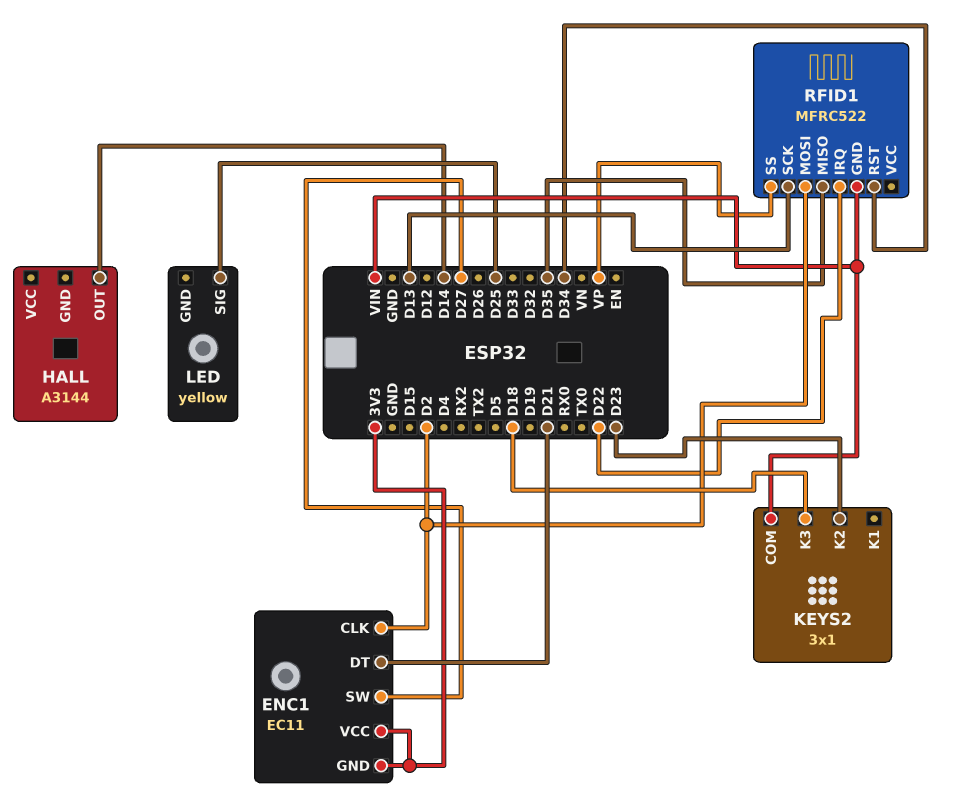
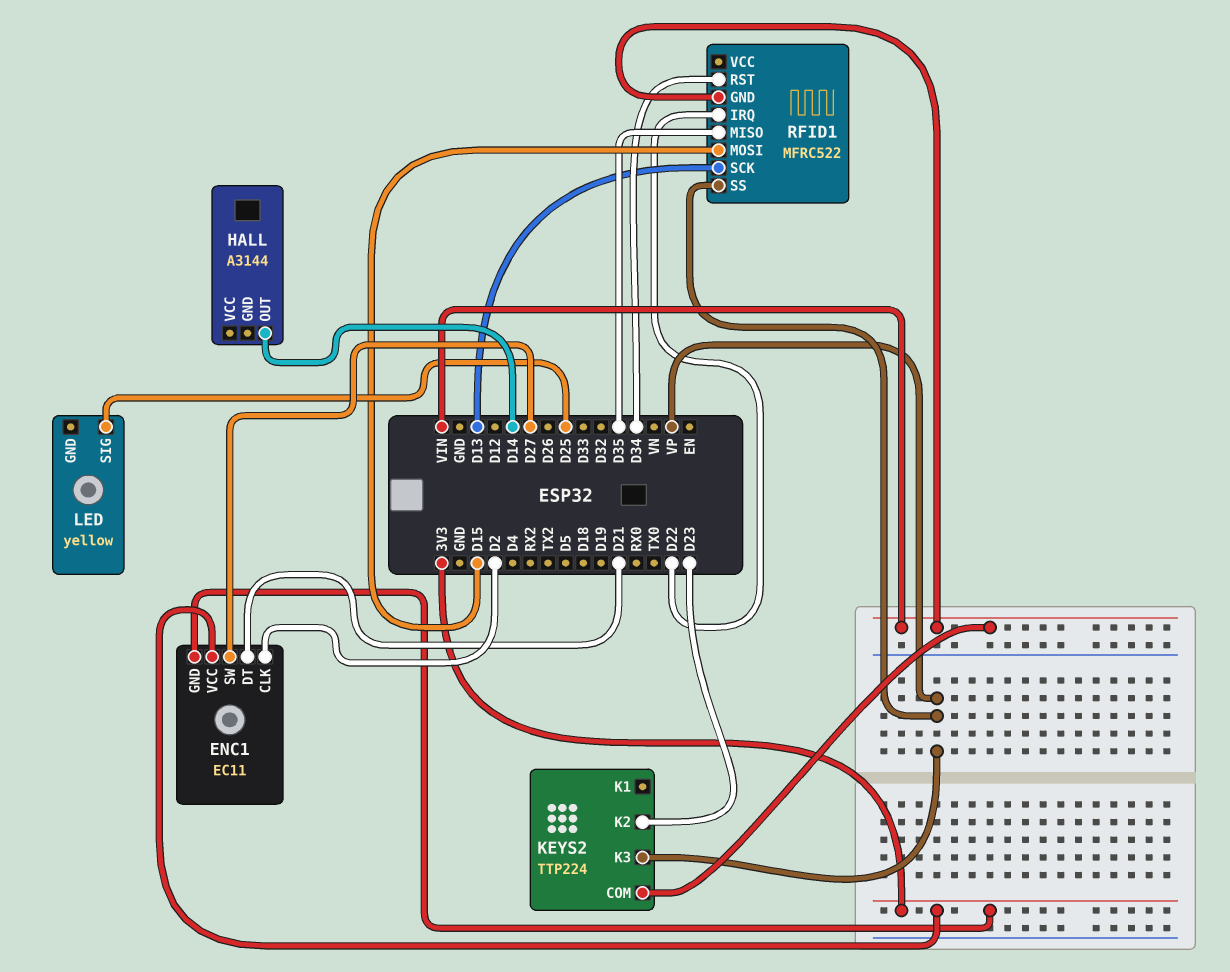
KEYS2: 3x1 -> TTP224
KEYS2 pin K3: D18 -> VP
RFID1 pin MOSI: D2 -> D15

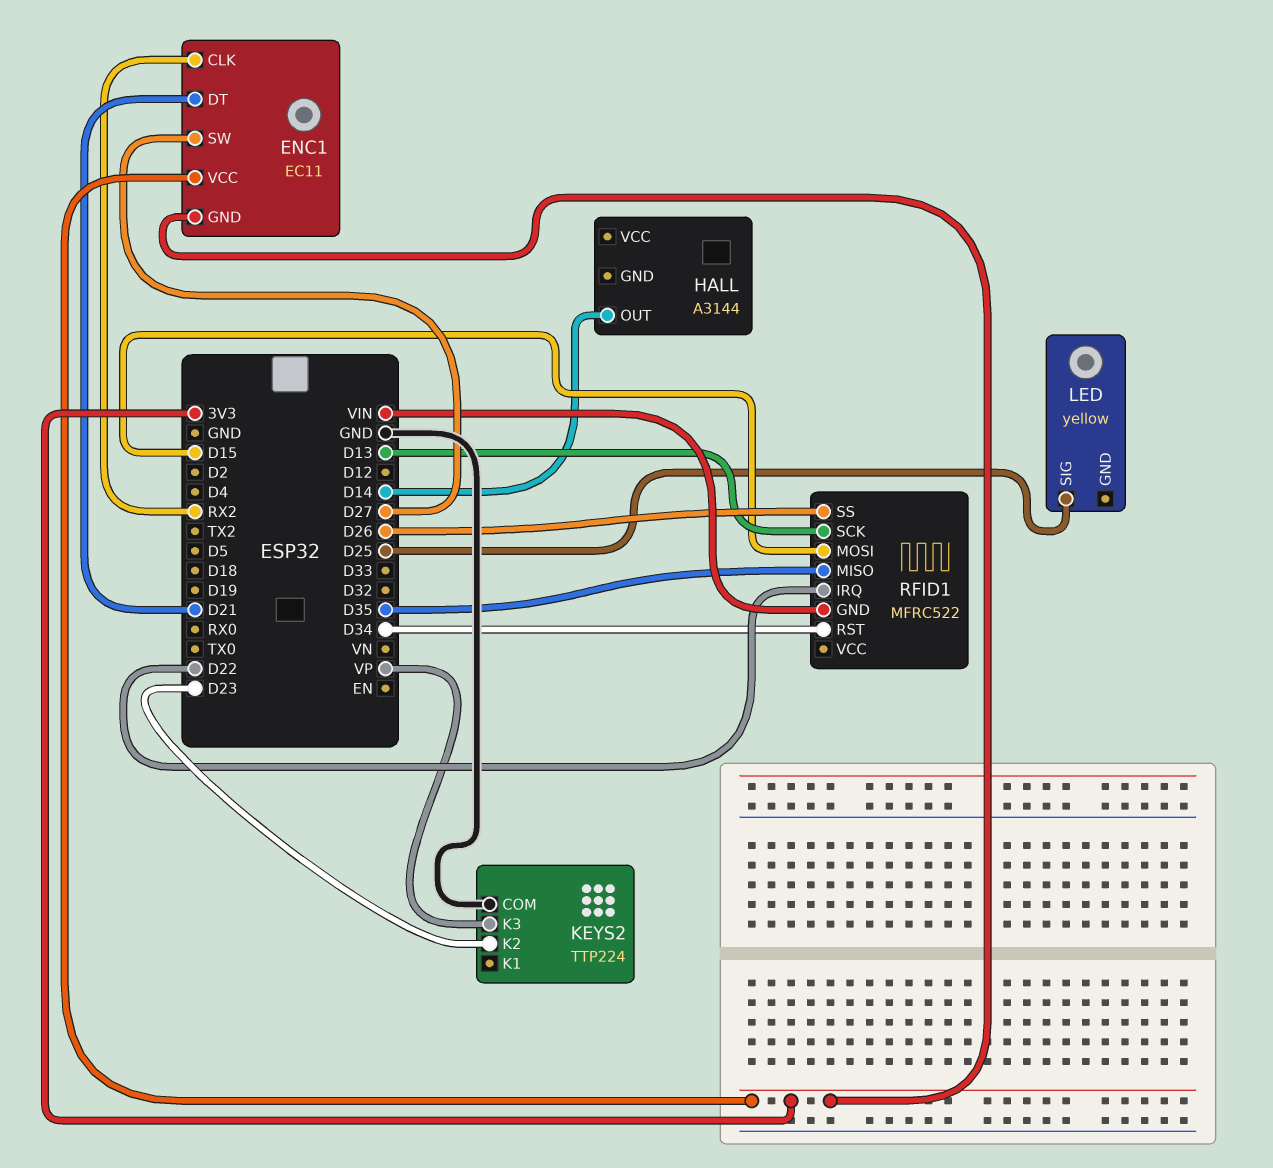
ENC1 pin CLK: D2 -> RX2
KEYS2 pin COM: VIN -> GND
RFID1 pin SS: VP -> D26

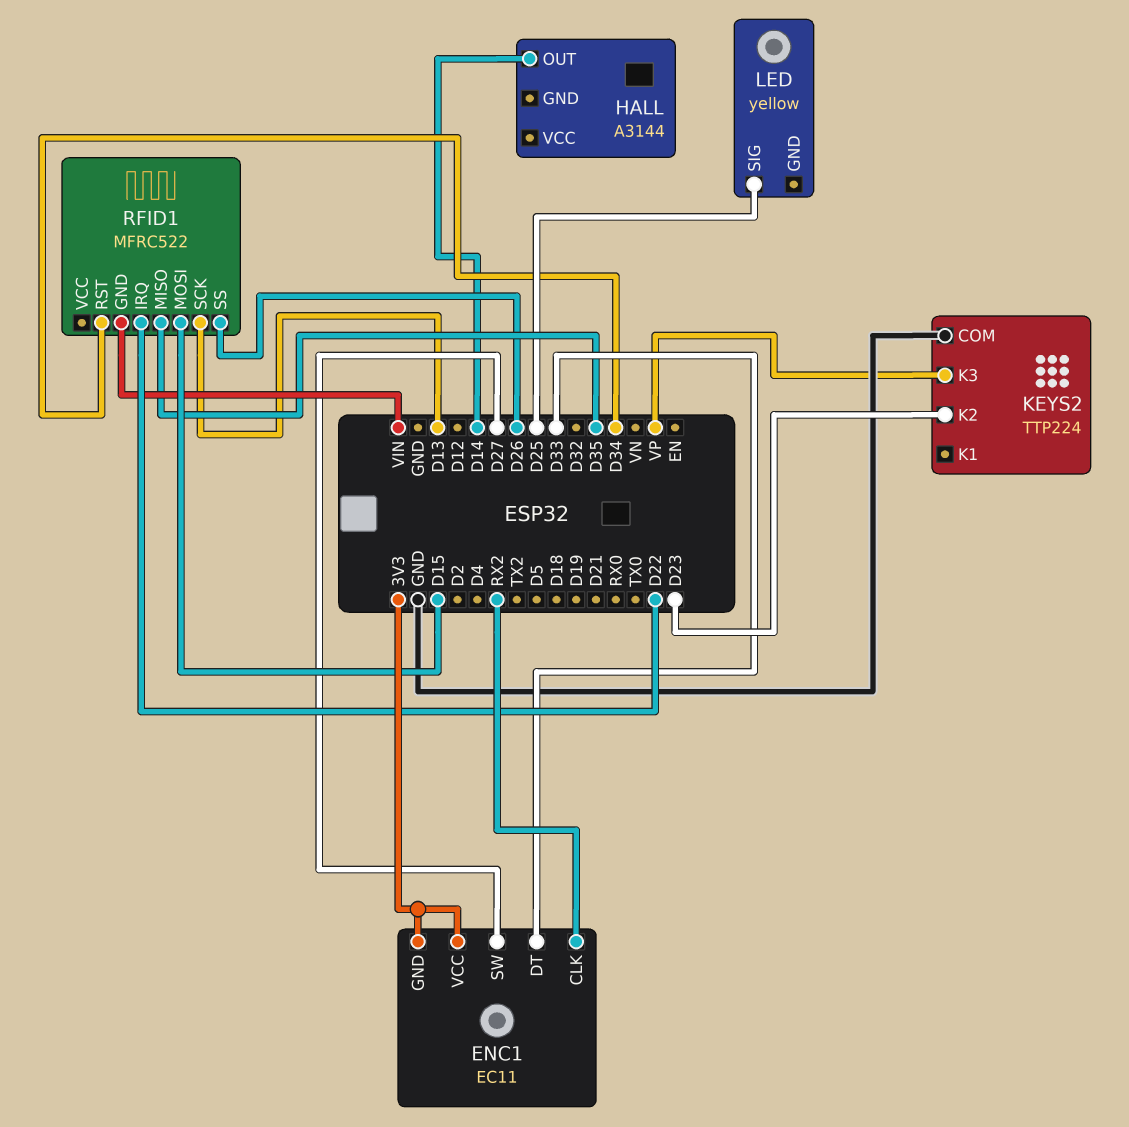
ENC1 pin DT: D21 -> D33

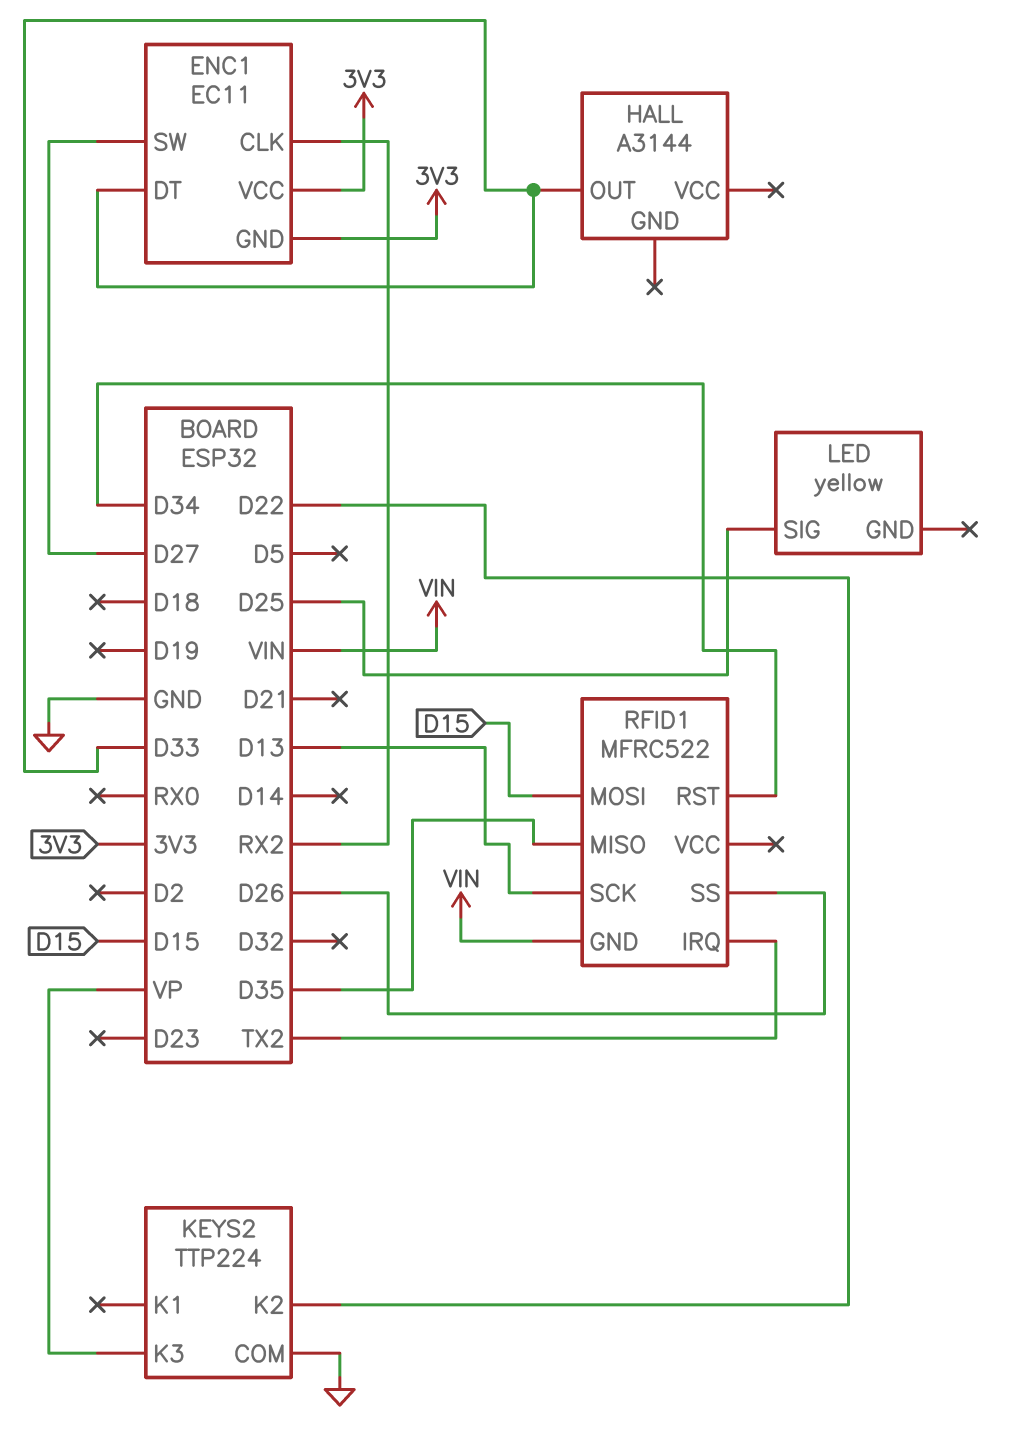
HALL pin OUT: D14 -> D33
KEYS2 pin K2: D23 -> D22
RFID1 pin IRQ: D22 -> TX2

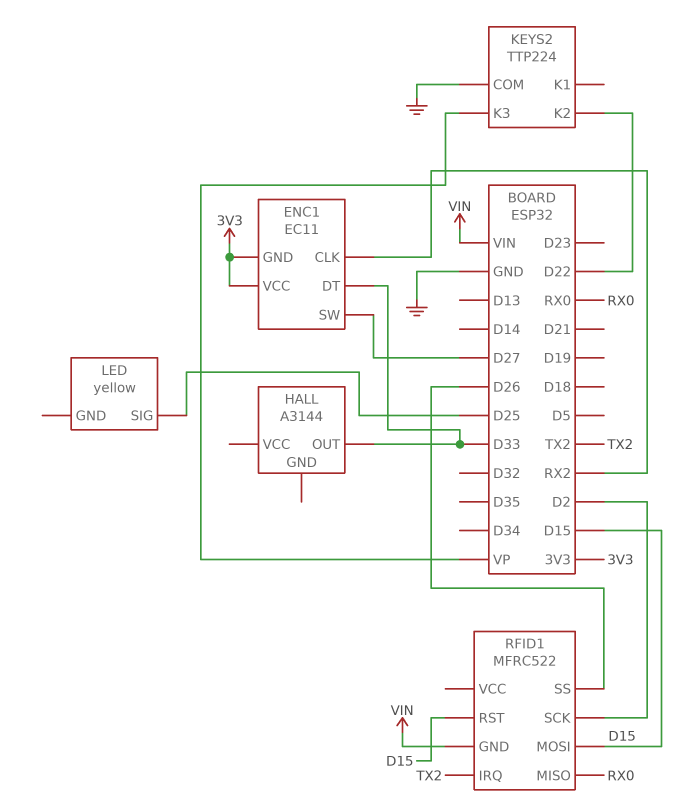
RFID1 pin MISO: D35 -> RX0
RFID1 pin RST: D34 -> D15
RFID1 pin SCK: D13 -> D2

